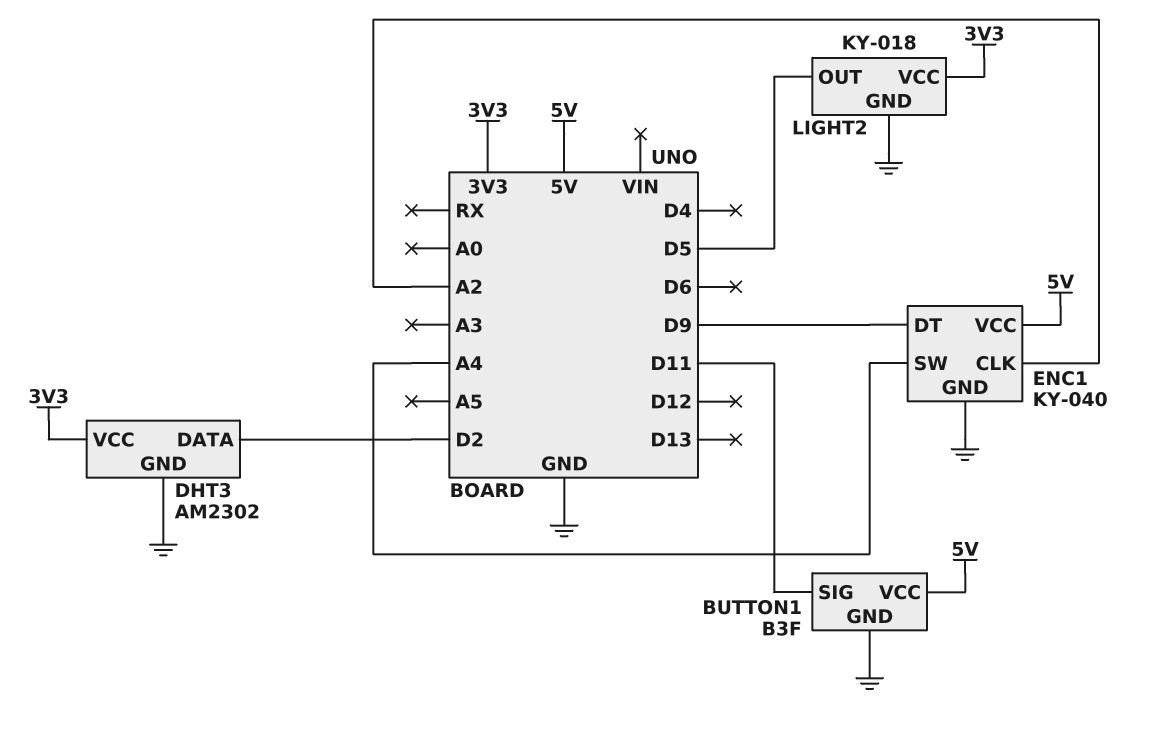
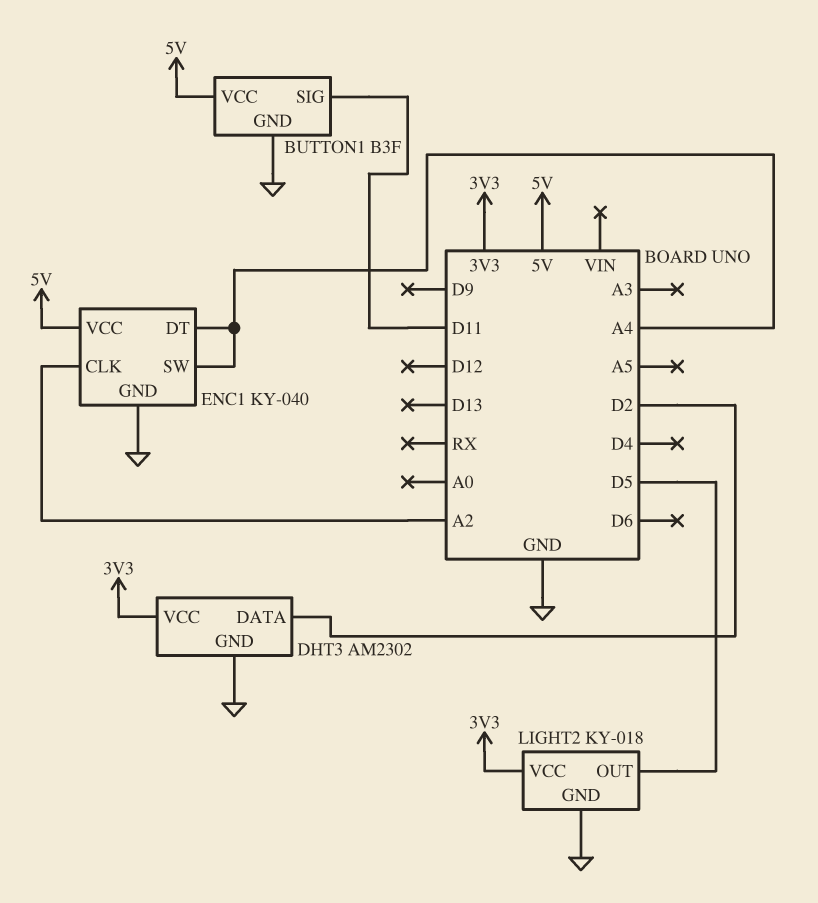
ENC1 pin DT: D9 -> A4

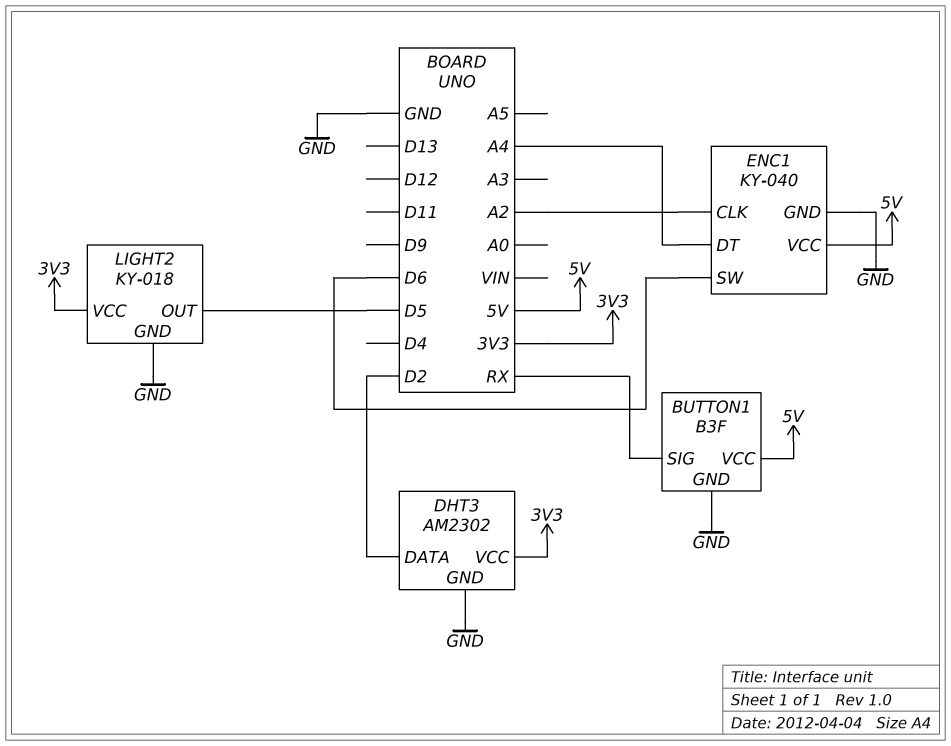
BUTTON1 pin SIG: D11 -> RX
ENC1 pin SW: A4 -> D6

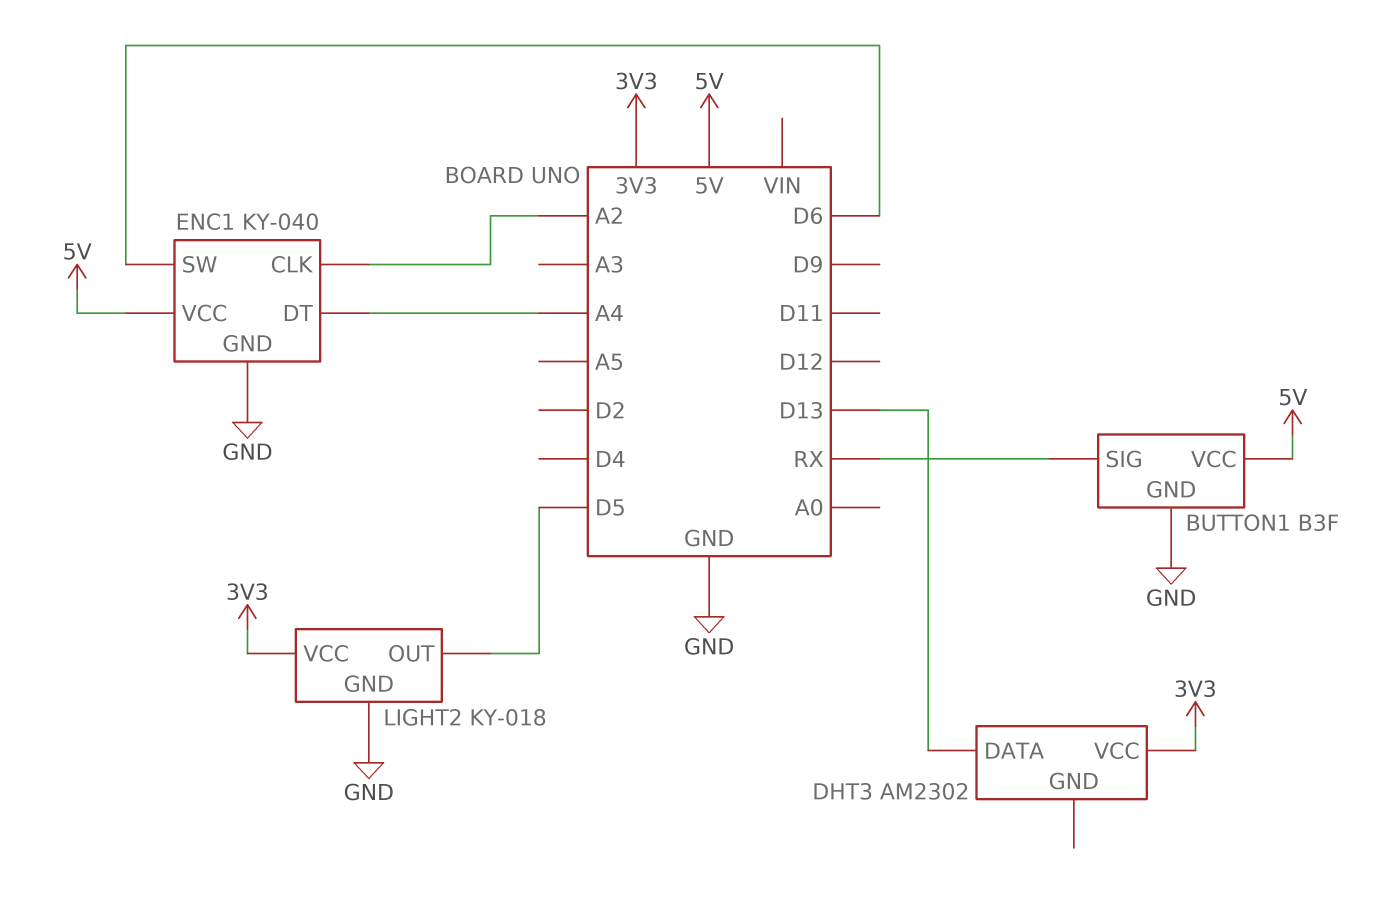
DHT3 pin DATA: D2 -> D13
DHT3 pin GND: GND -> none

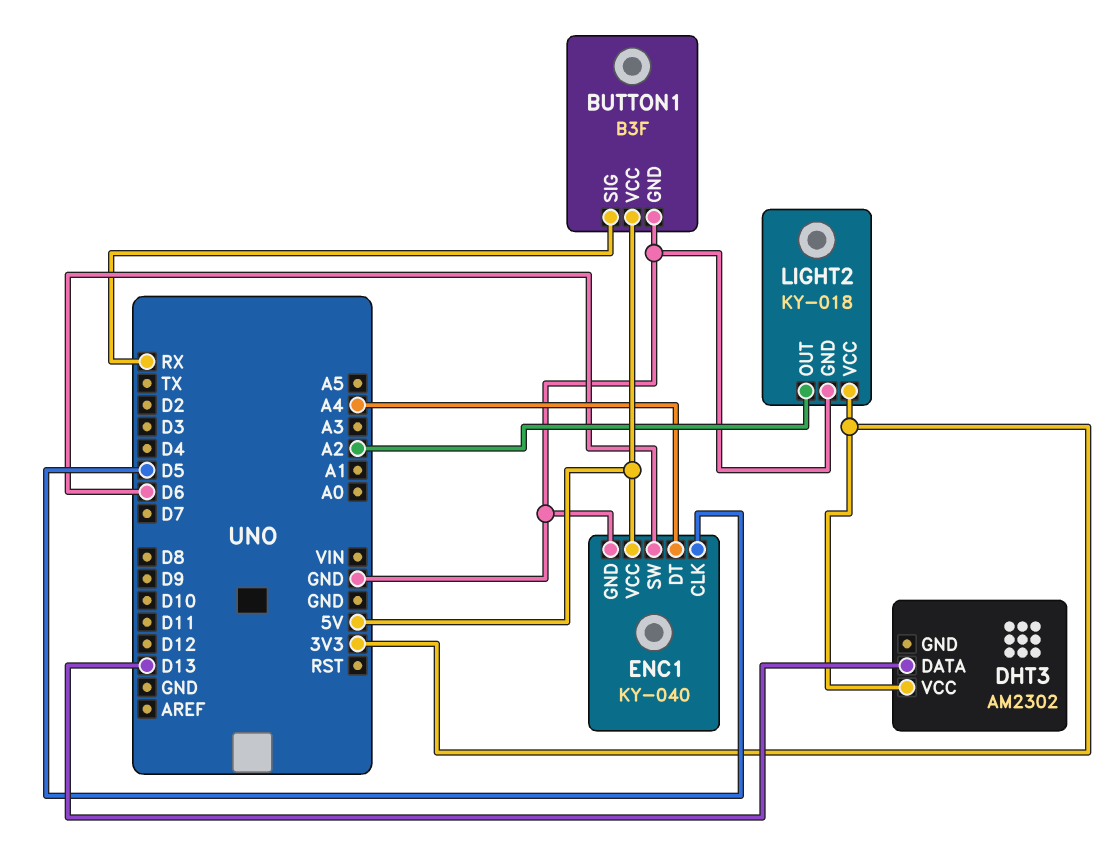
ENC1 pin CLK: A2 -> D5
LIGHT2 pin OUT: D5 -> A2

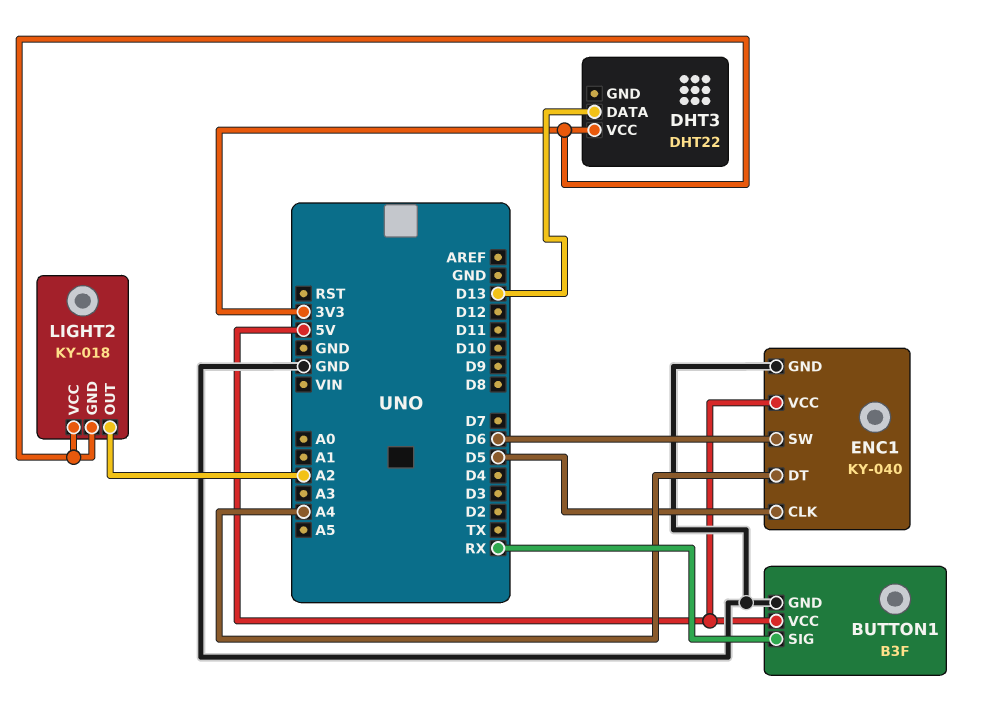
DHT3: AM2302 -> DHT22
LIGHT2 pin GND: GND -> 3V3

